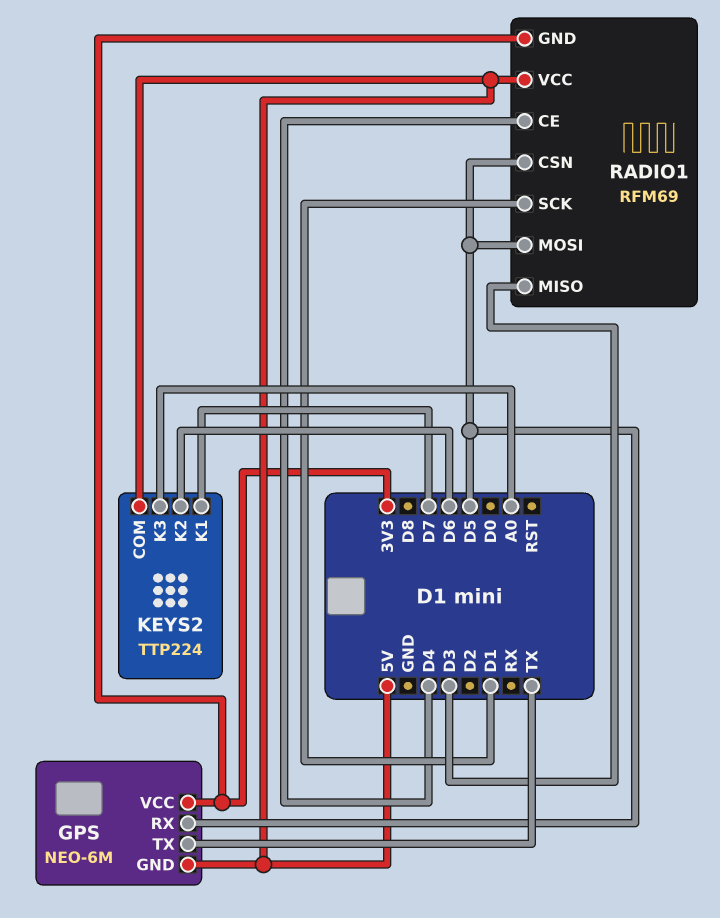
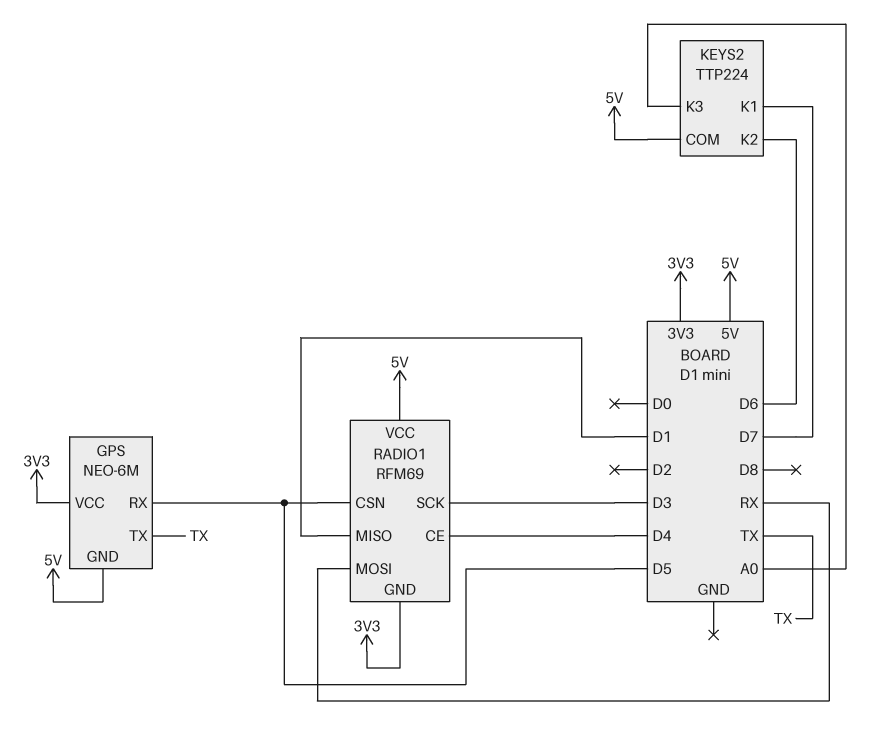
RADIO1 pin MISO: D3 -> D1
RADIO1 pin MOSI: D5 -> RX
RADIO1 pin SCK: D1 -> D3

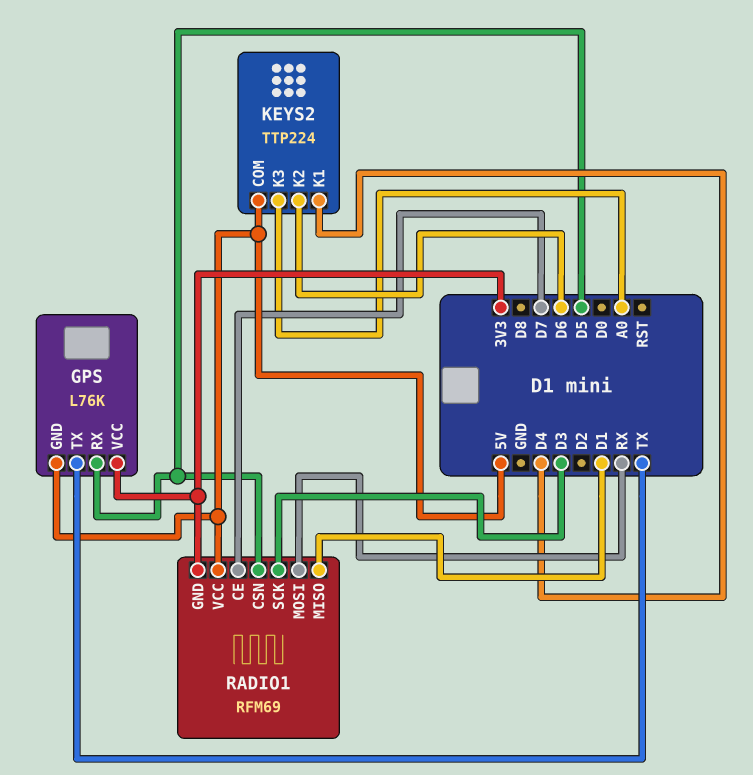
GPS: NEO-6M -> L76K
KEYS2 pin K1: D7 -> D4
RADIO1 pin CE: D4 -> D7

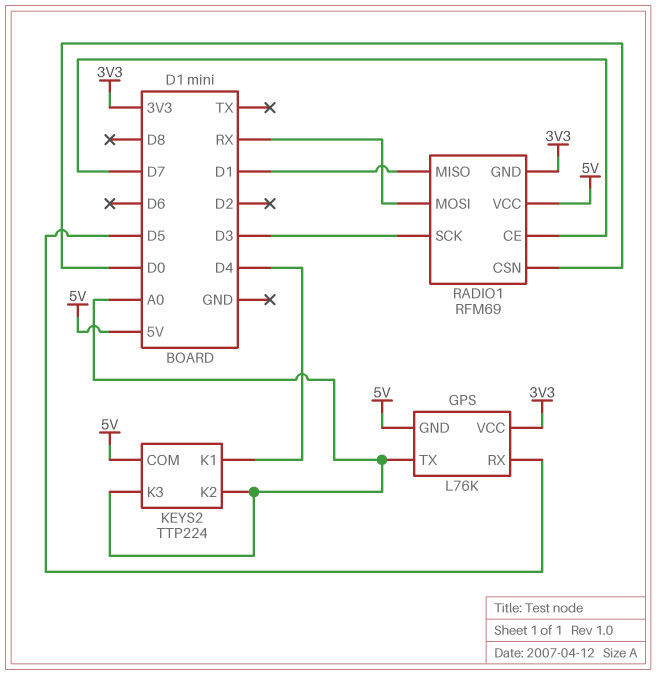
GPS pin TX: TX -> A0
KEYS2 pin K2: D6 -> A0
RADIO1 pin CSN: D5 -> D0

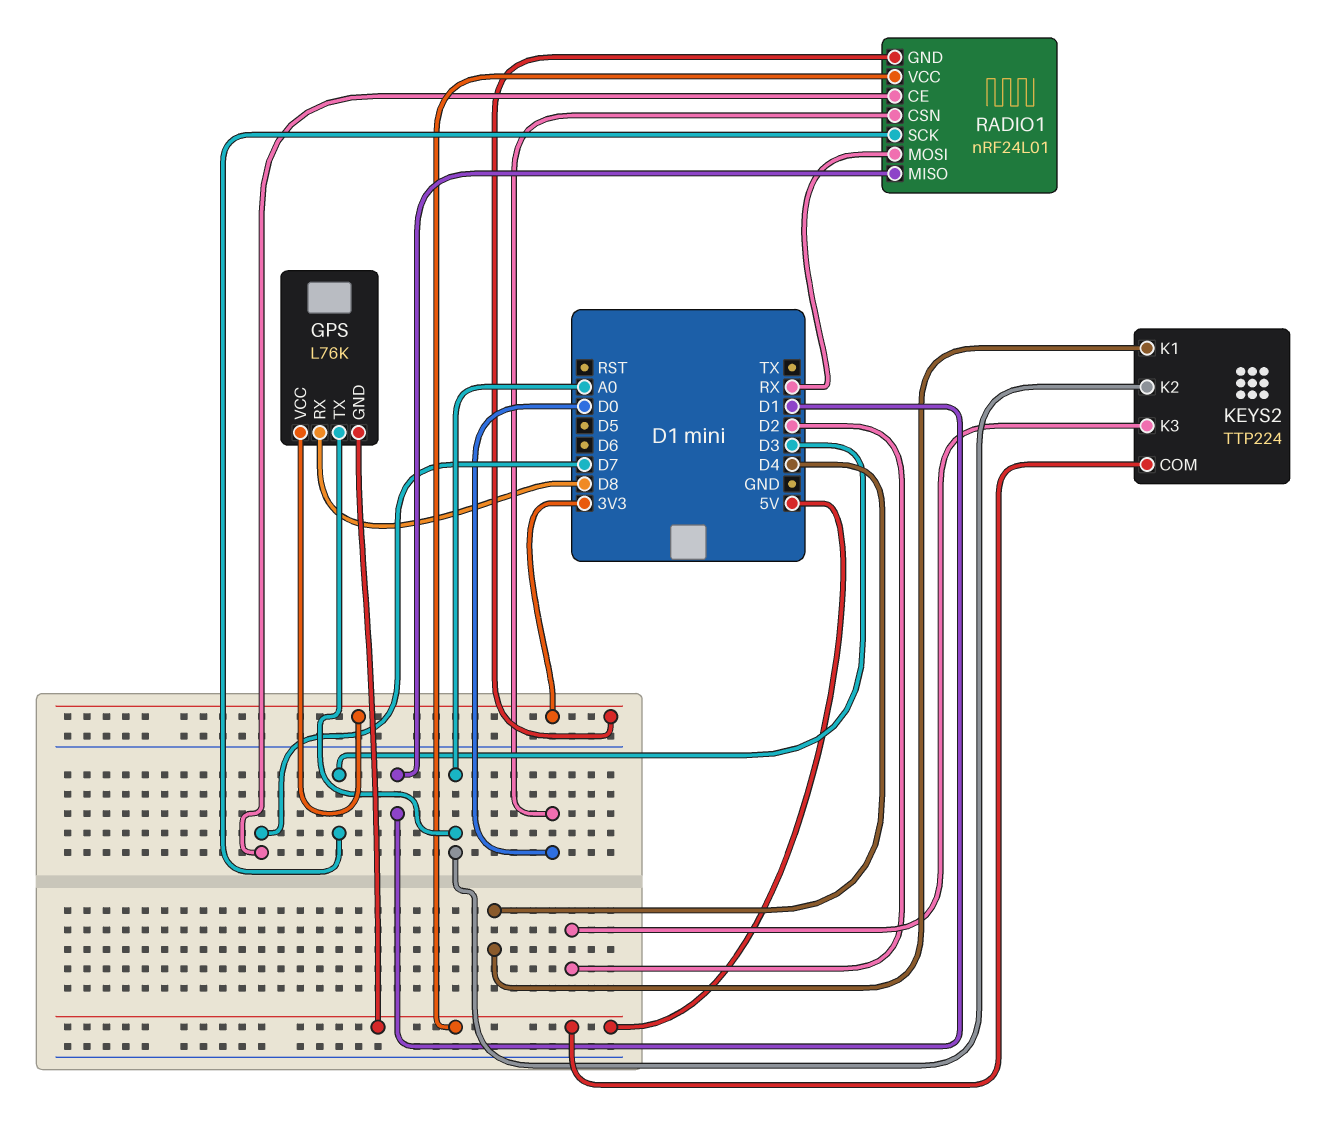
GPS pin RX: D5 -> D8
KEYS2 pin K3: A0 -> D2
RADIO1: RFM69 -> nRF24L01

